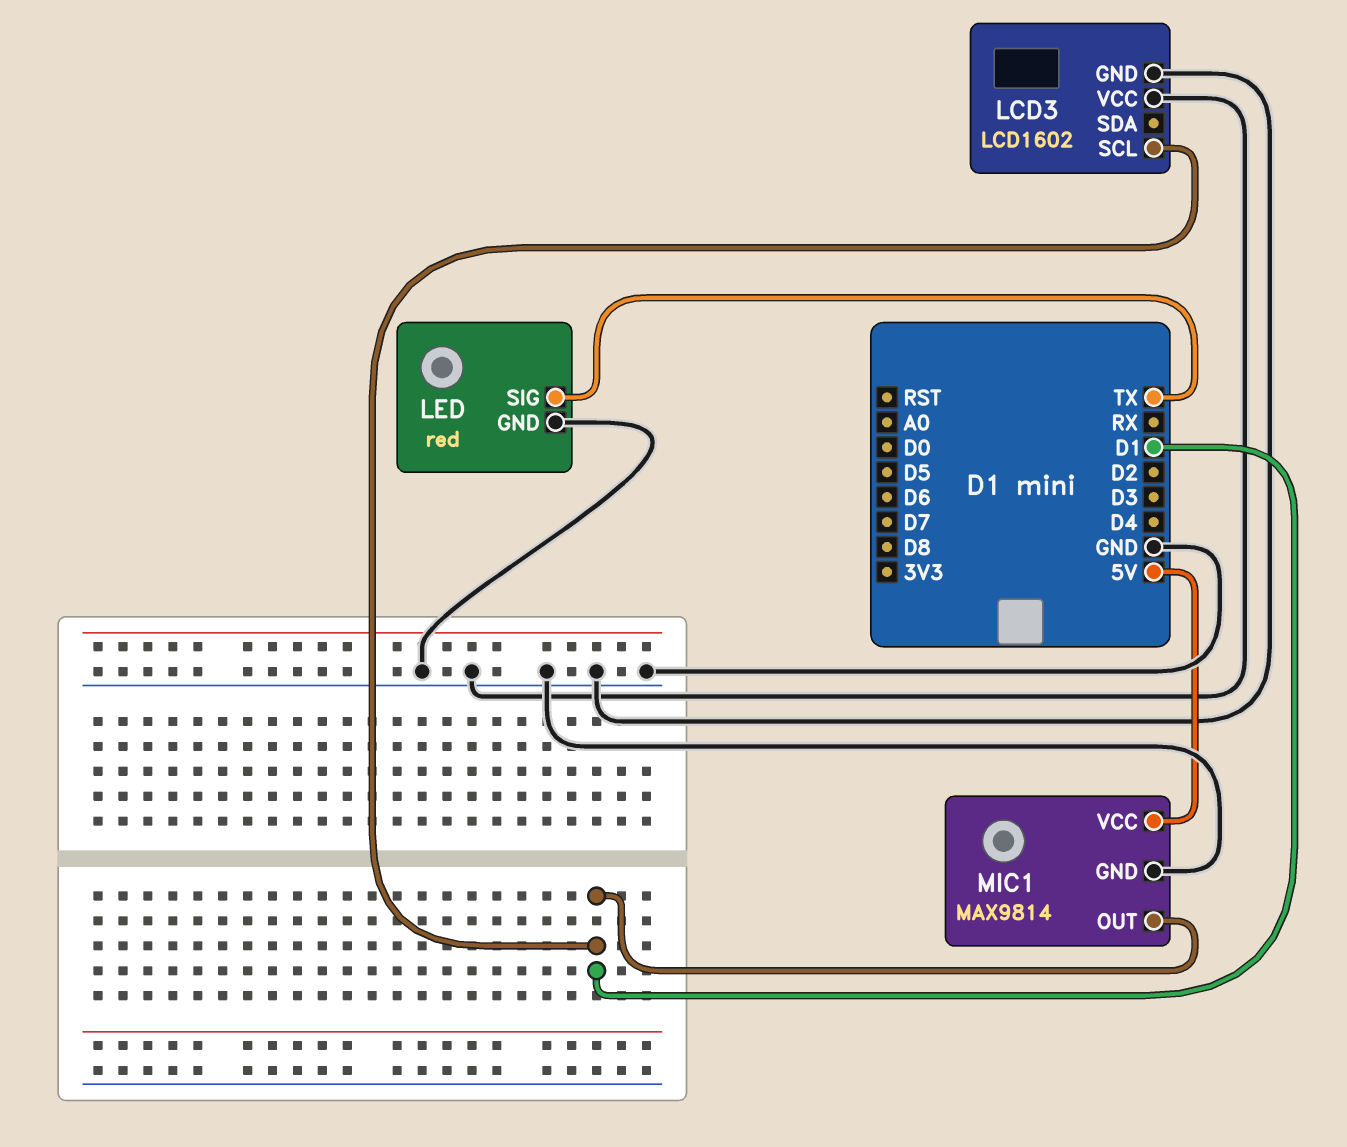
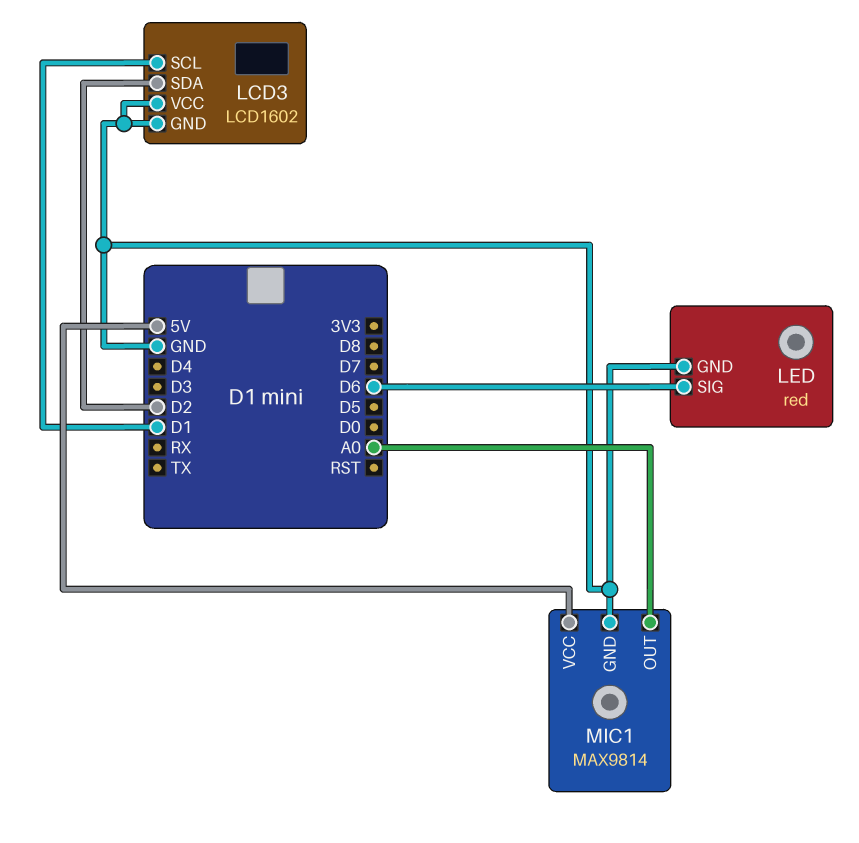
LCD3 pin SDA: none -> D2
LED pin SIG: TX -> D6
MIC1 pin OUT: D1 -> A0

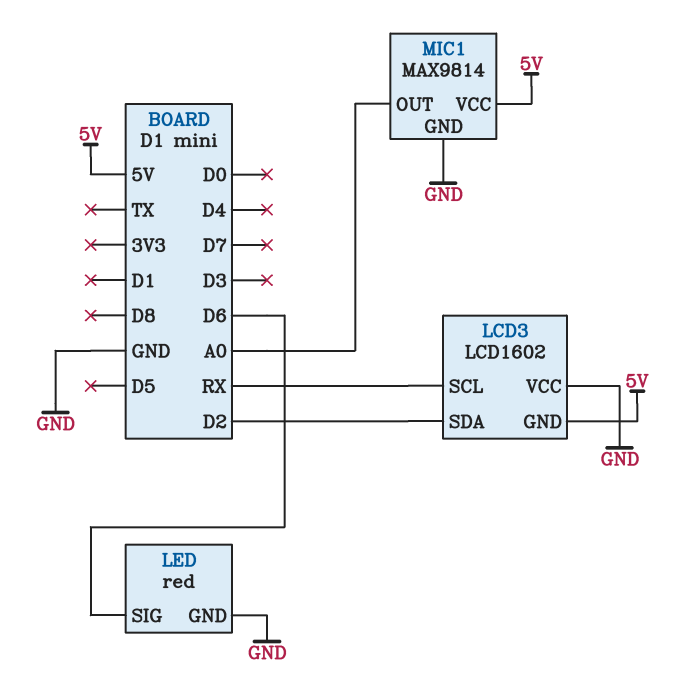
LCD3 pin GND: GND -> 5V
LCD3 pin SCL: D1 -> RX

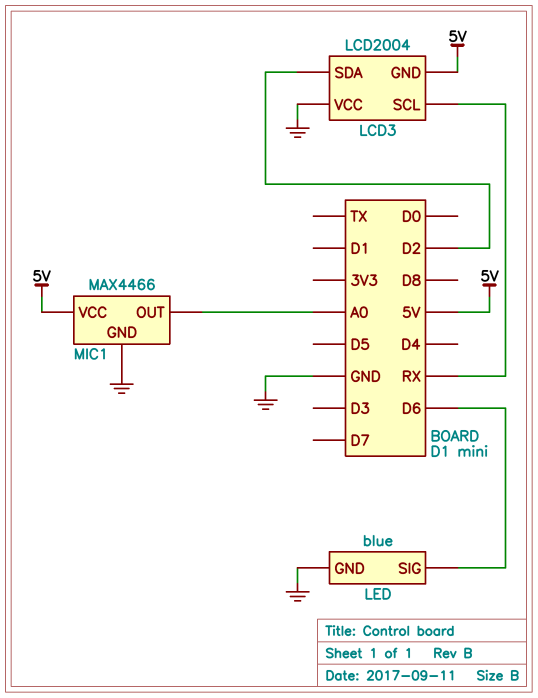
LCD3: LCD1602 -> LCD2004
LED: red -> blue
MIC1: MAX9814 -> MAX4466

